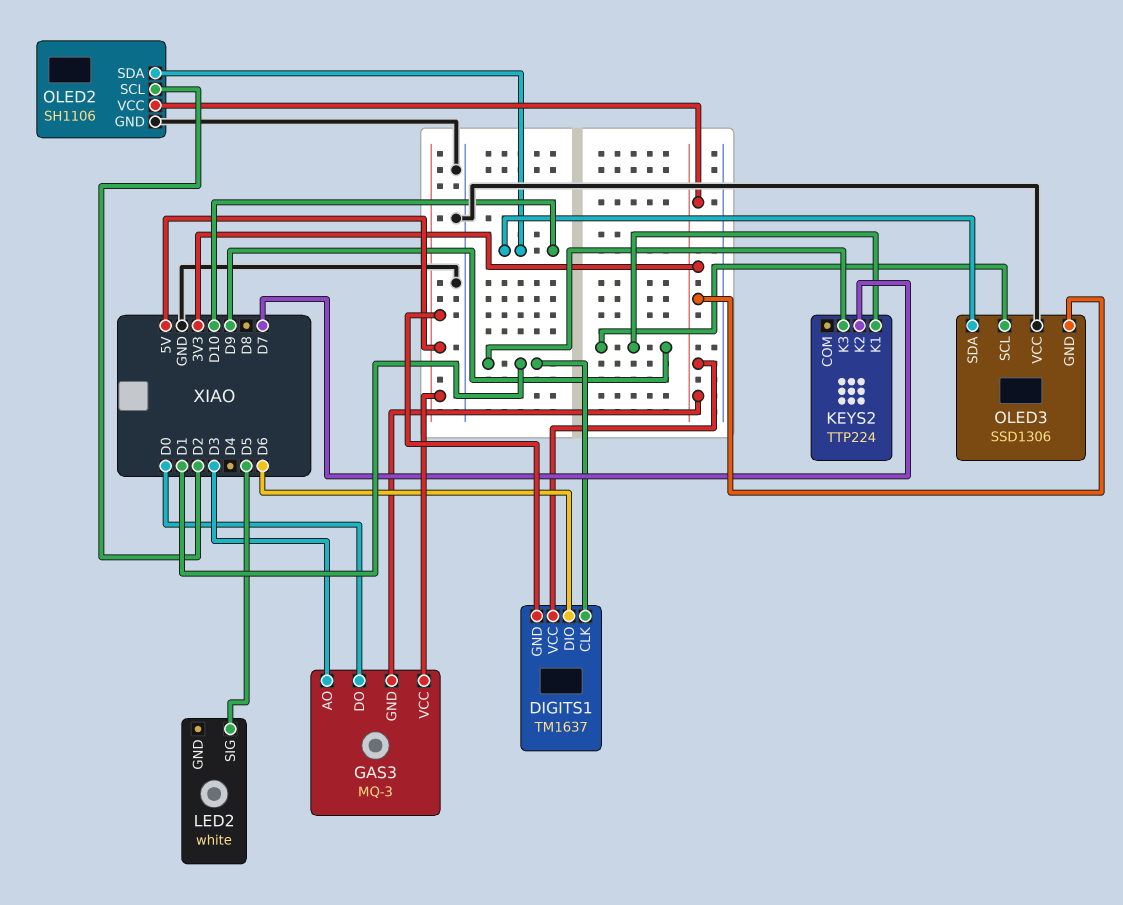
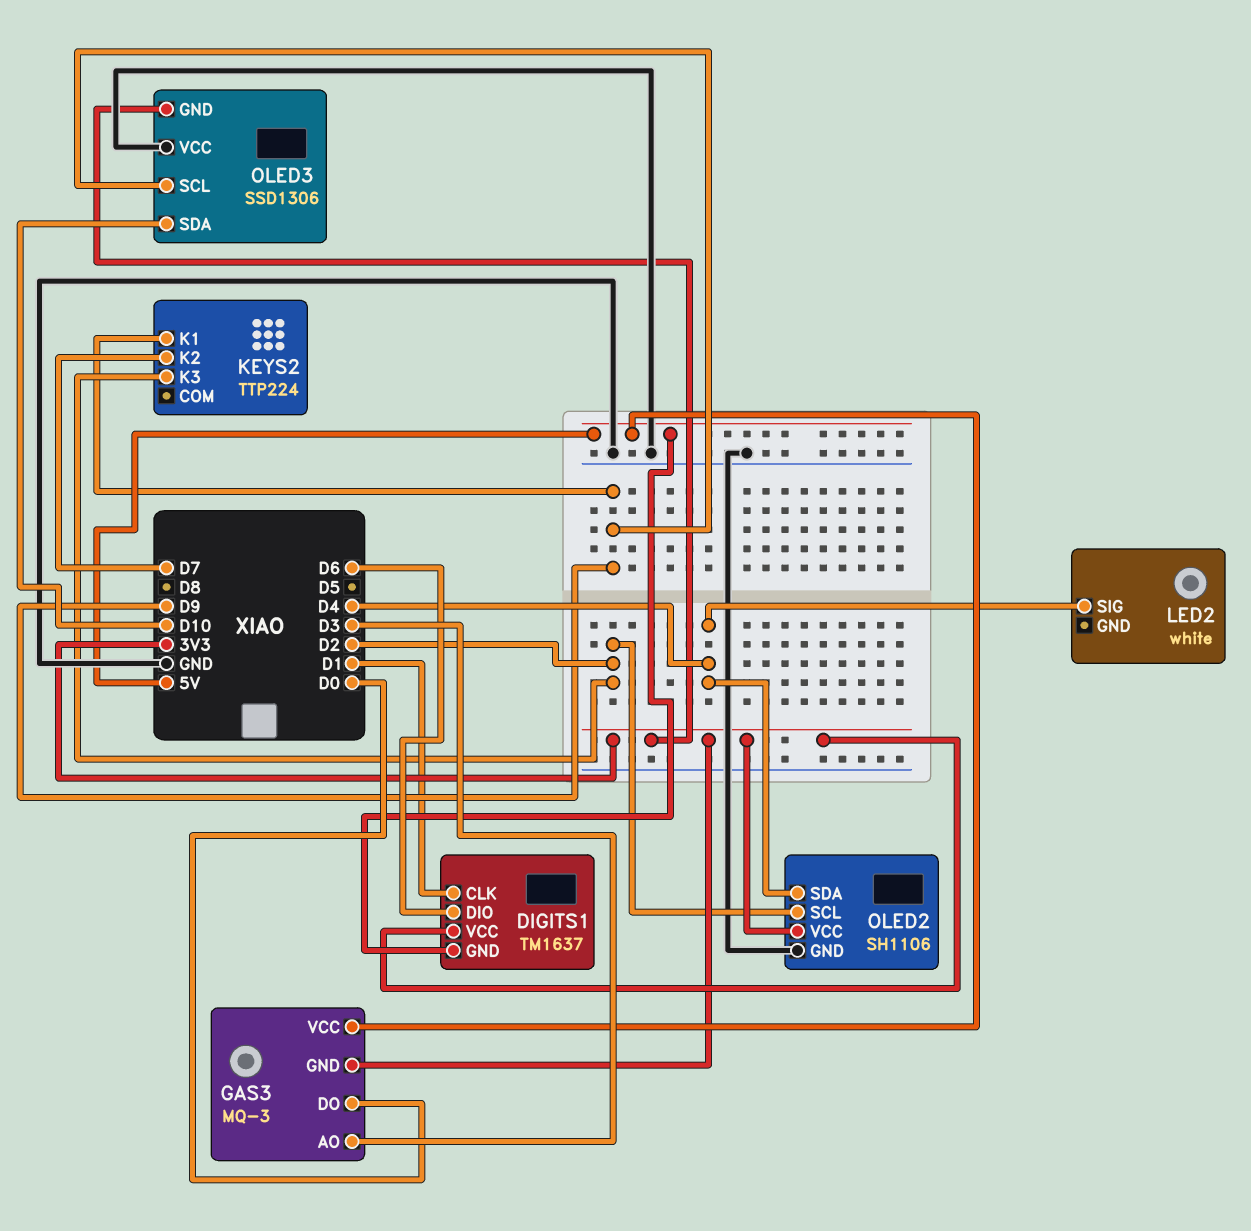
KEYS2 pin K3: D1 -> D2
LED2 pin SIG: D5 -> D4
OLED2 pin SDA: D10 -> D4

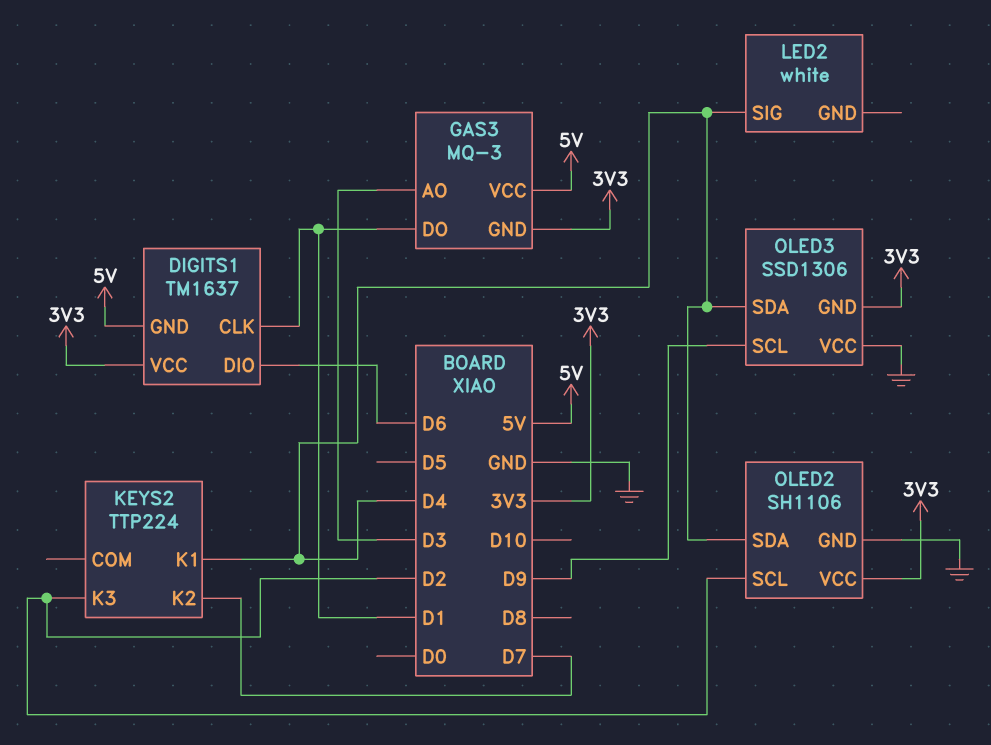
GAS3 pin DO: D0 -> D1
KEYS2 pin K1: D9 -> D4
OLED3 pin SDA: D10 -> D4

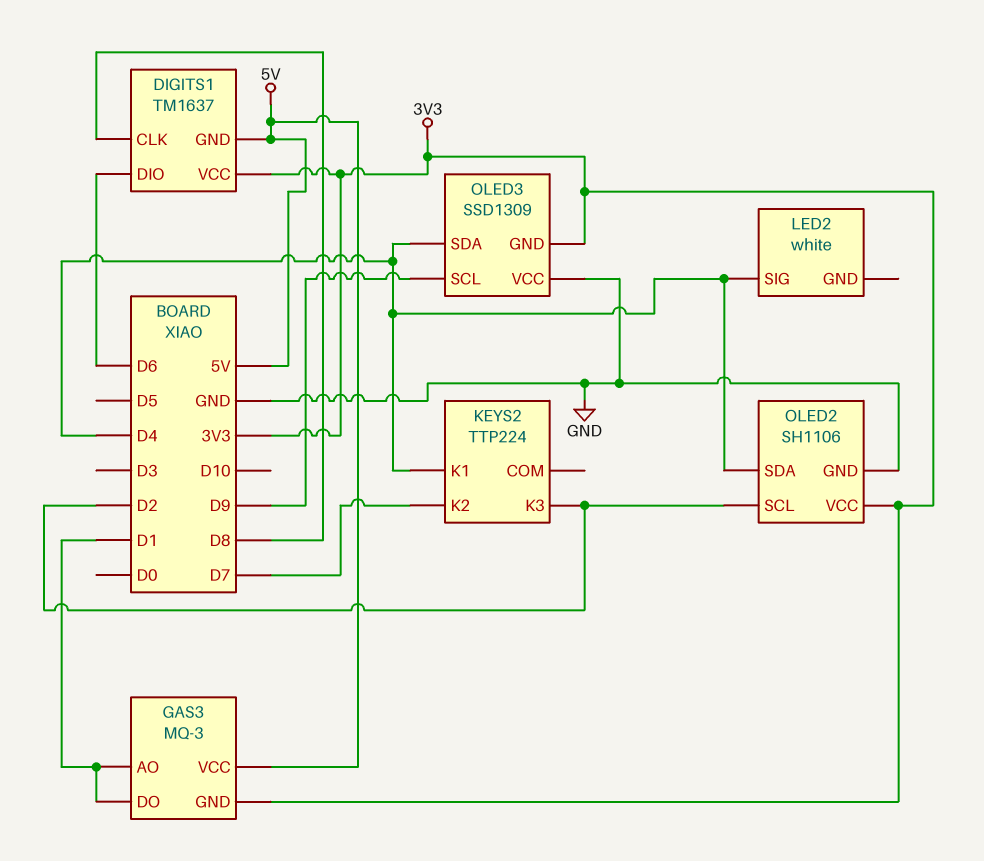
DIGITS1 pin CLK: D1 -> D8
GAS3 pin AO: D3 -> D1
OLED3: SSD1306 -> SSD1309

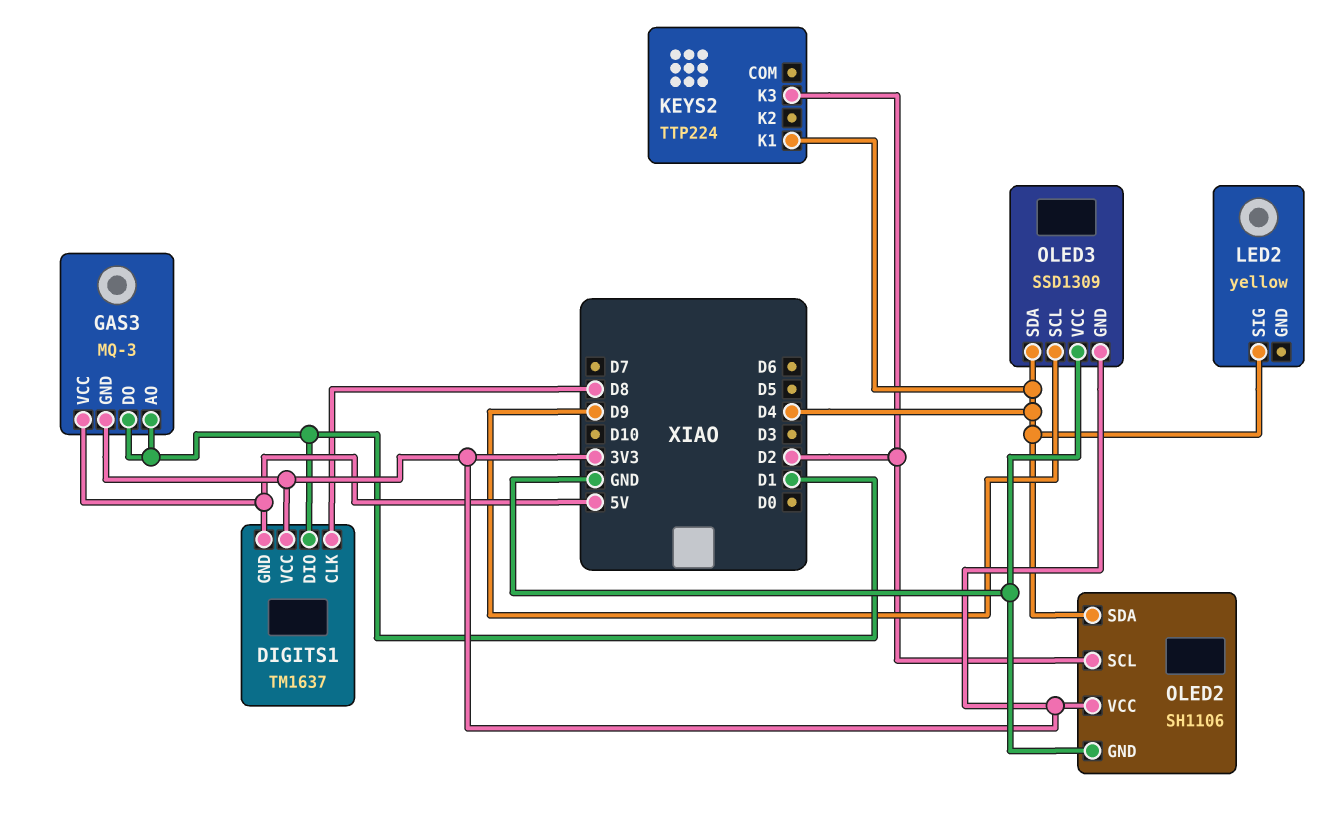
DIGITS1 pin DIO: D6 -> D1
KEYS2 pin K2: D7 -> none
LED2: white -> yellow

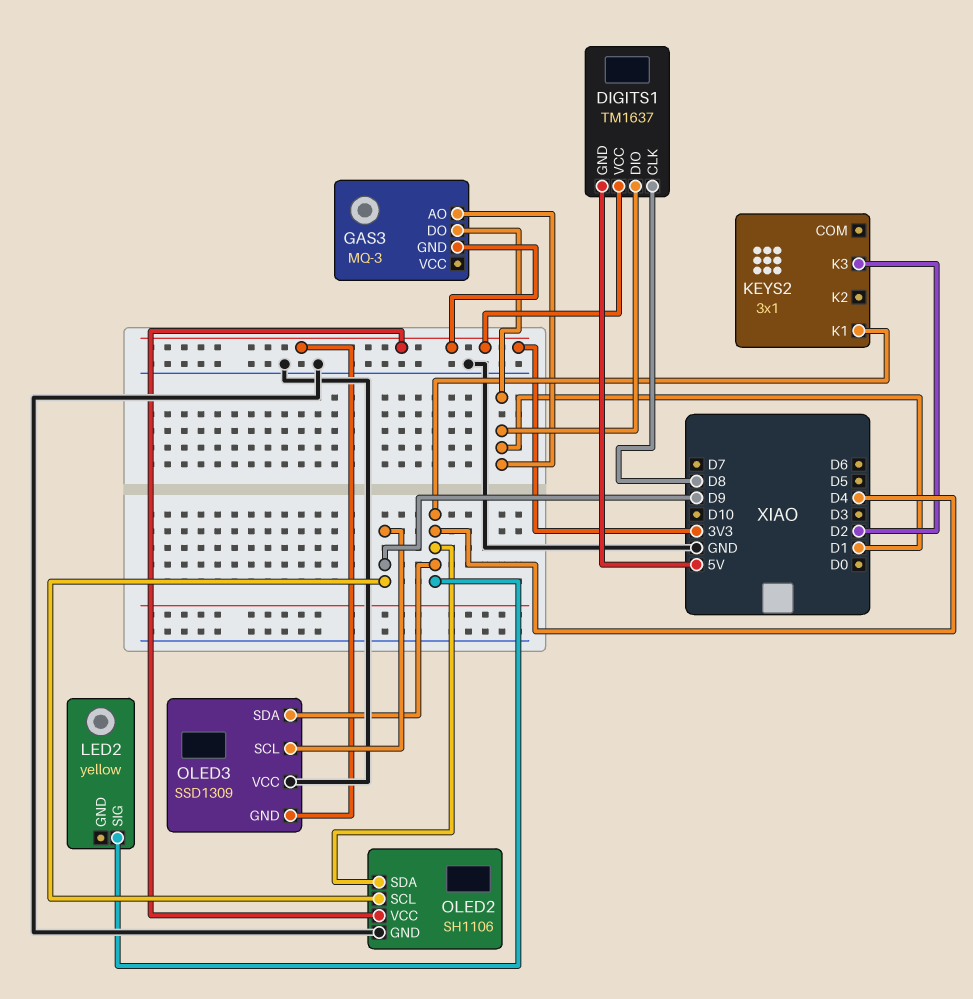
GAS3 pin VCC: 5V -> none
KEYS2: TTP224 -> 3x1
OLED2 pin SCL: D2 -> D9

